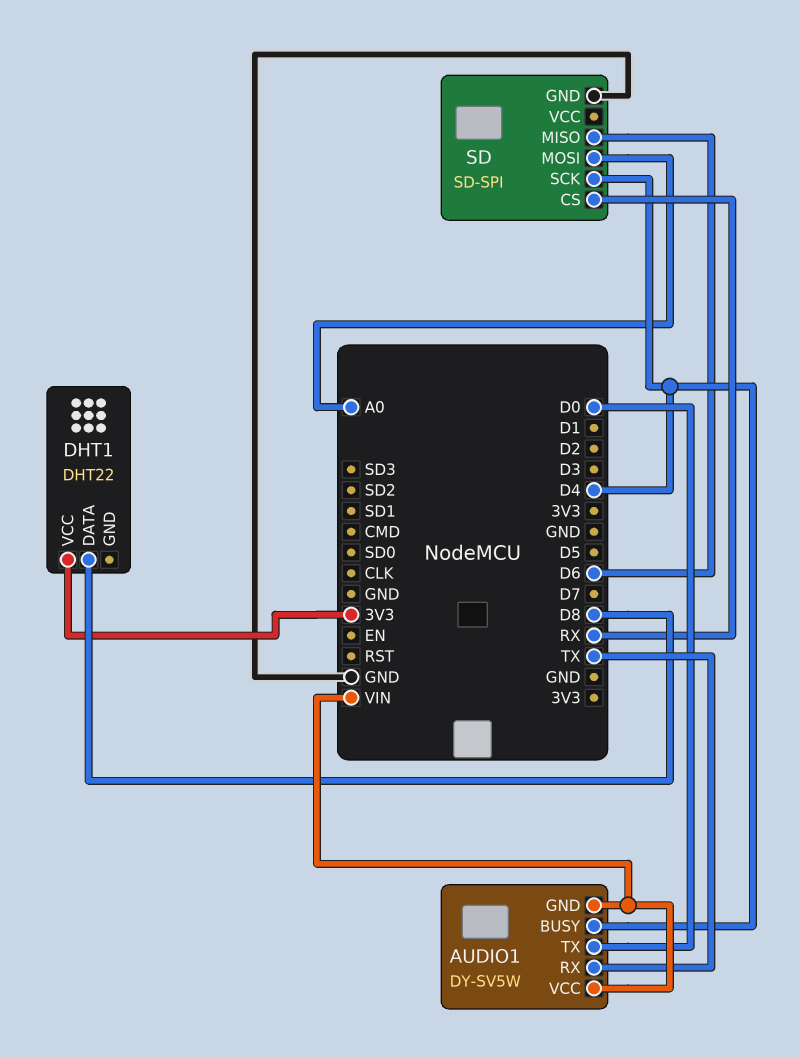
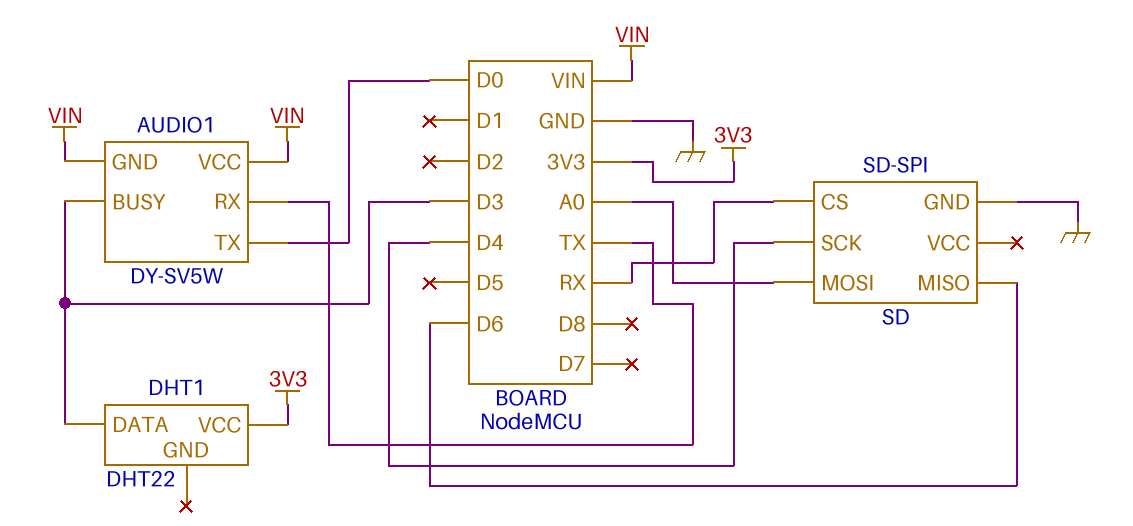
AUDIO1 pin BUSY: D4 -> D3
DHT1 pin DATA: D8 -> D3

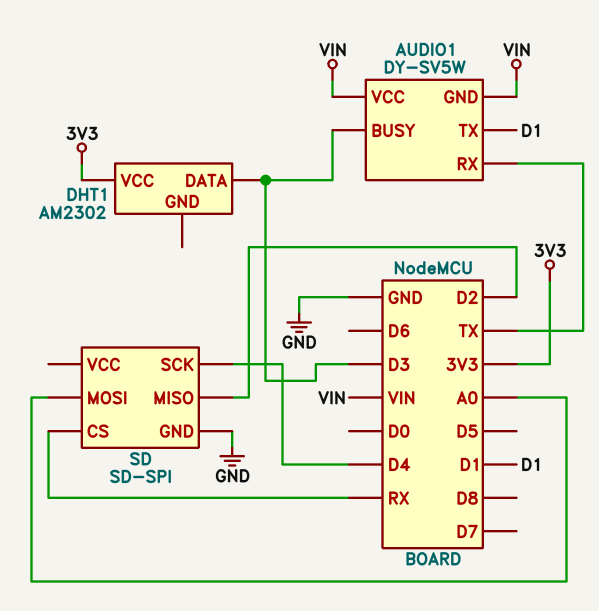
AUDIO1 pin TX: D0 -> D1
DHT1: DHT22 -> AM2302
SD pin MISO: D6 -> D2

